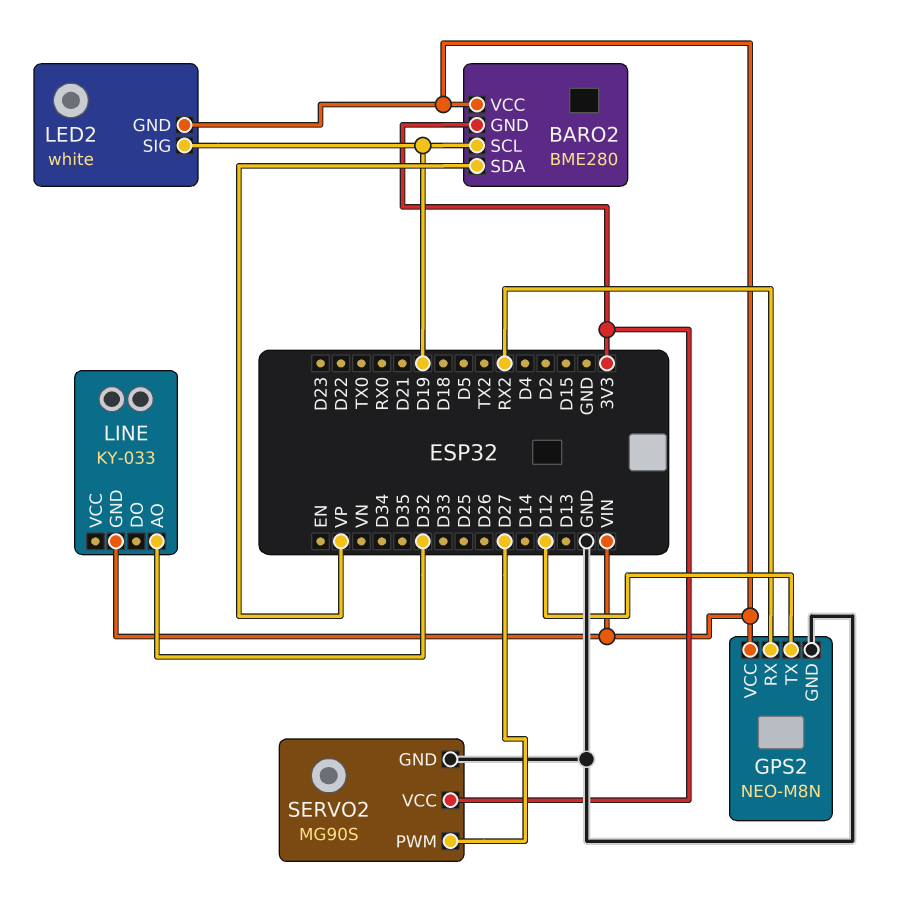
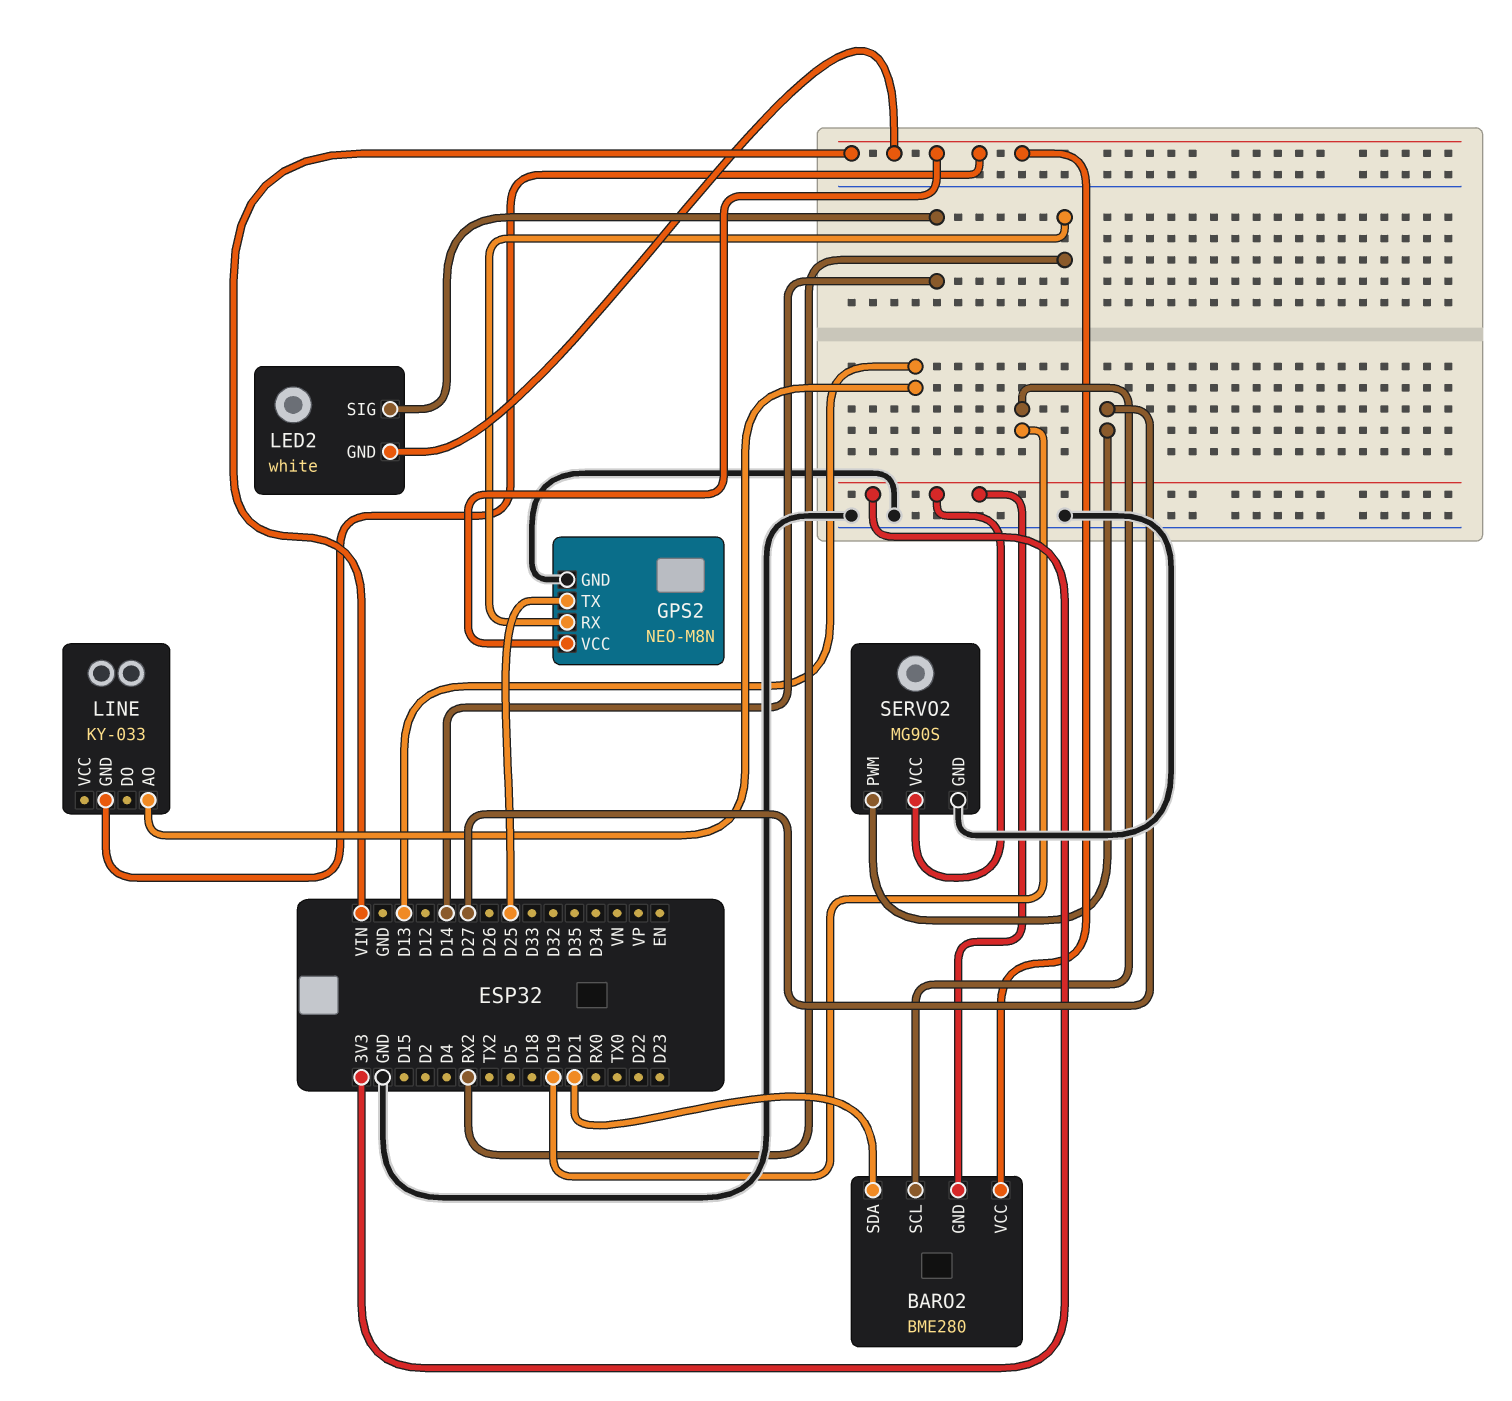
BARO2 pin SDA: VP -> D21
GPS2 pin TX: D12 -> D25
LED2 pin SIG: D19 -> D14
LINE pin AO: D32 -> D13

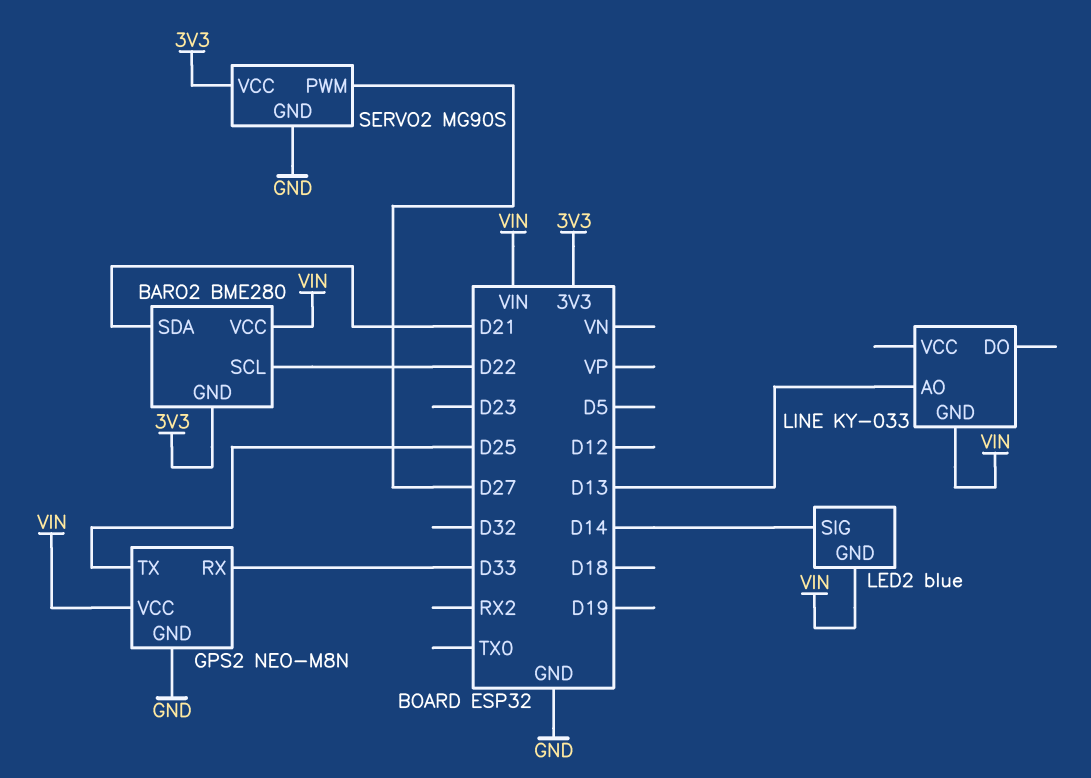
BARO2 pin SCL: D19 -> D22
GPS2 pin RX: RX2 -> D33
LED2: white -> blue

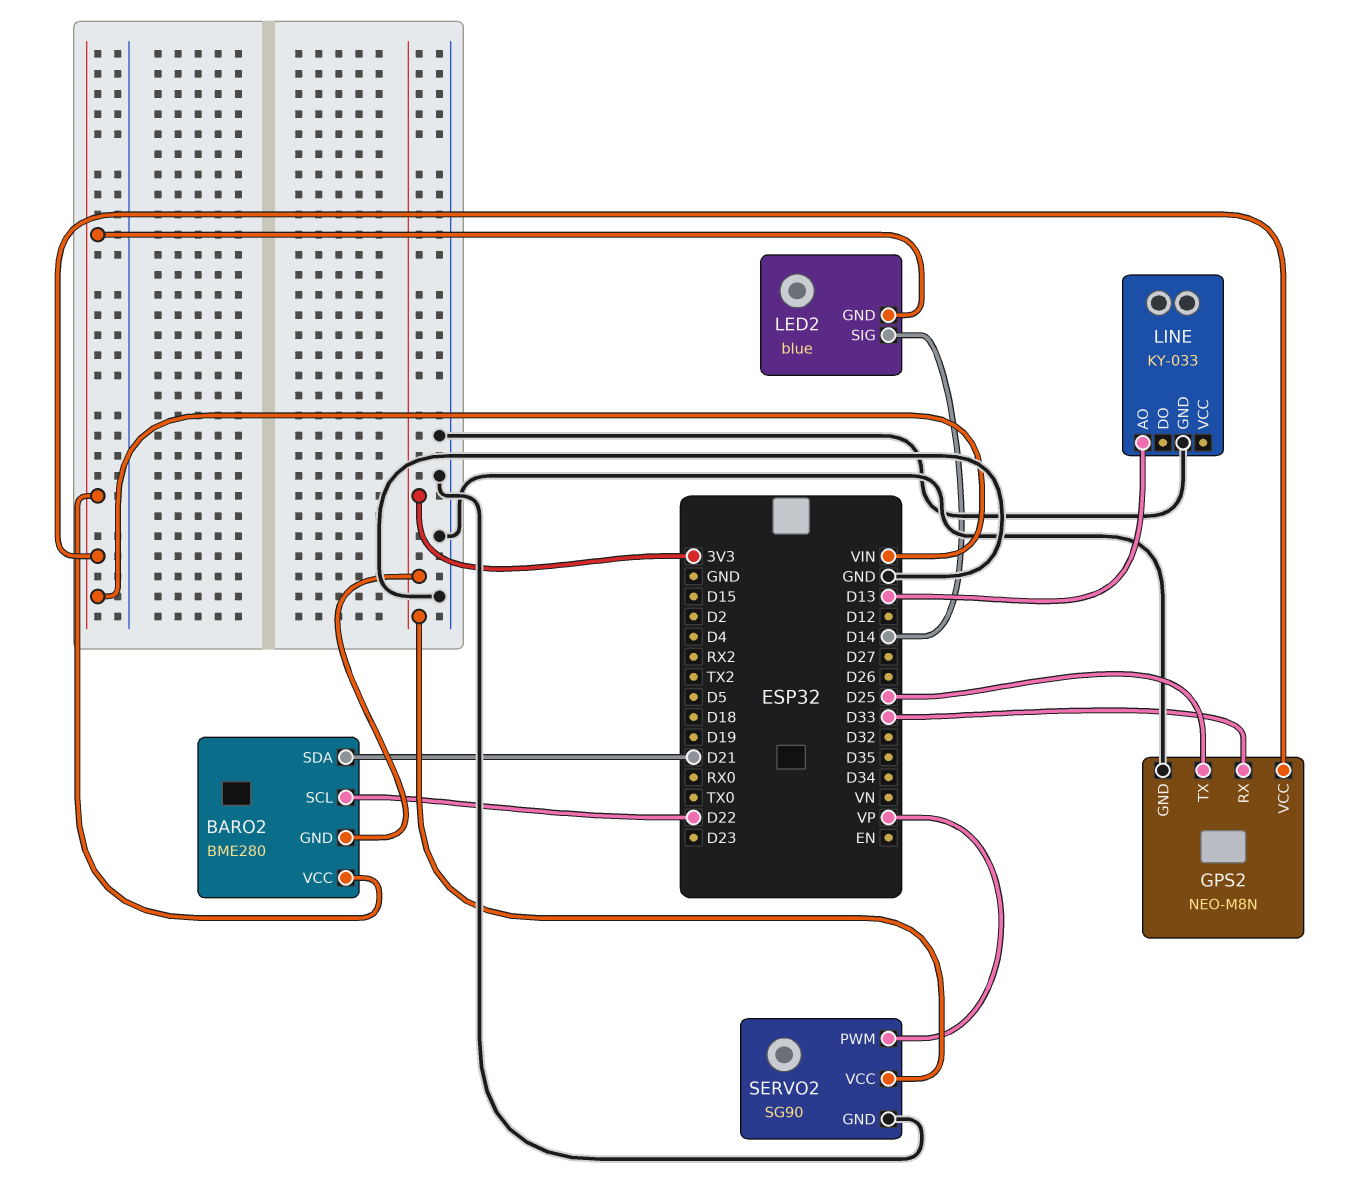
LINE pin GND: VIN -> GND
SERVO2: MG90S -> SG90
SERVO2 pin PWM: D27 -> VP

